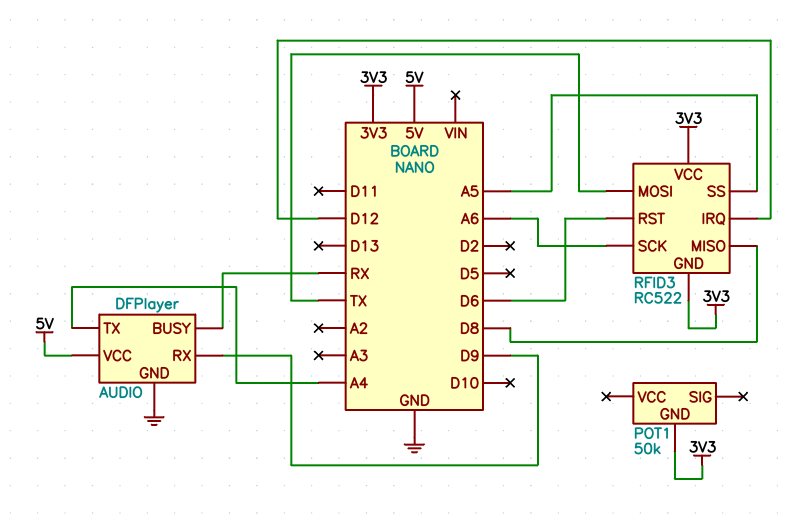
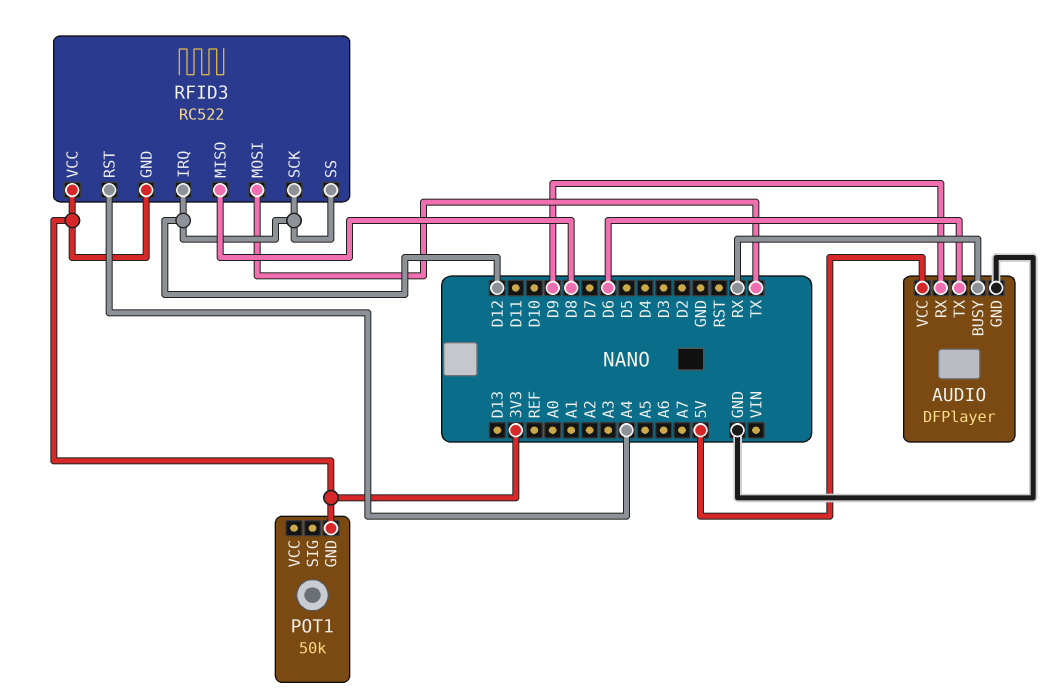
AUDIO pin TX: A4 -> D6
RFID3 pin RST: D6 -> A4
RFID3 pin SCK: A6 -> D12
RFID3 pin SS: A5 -> D12

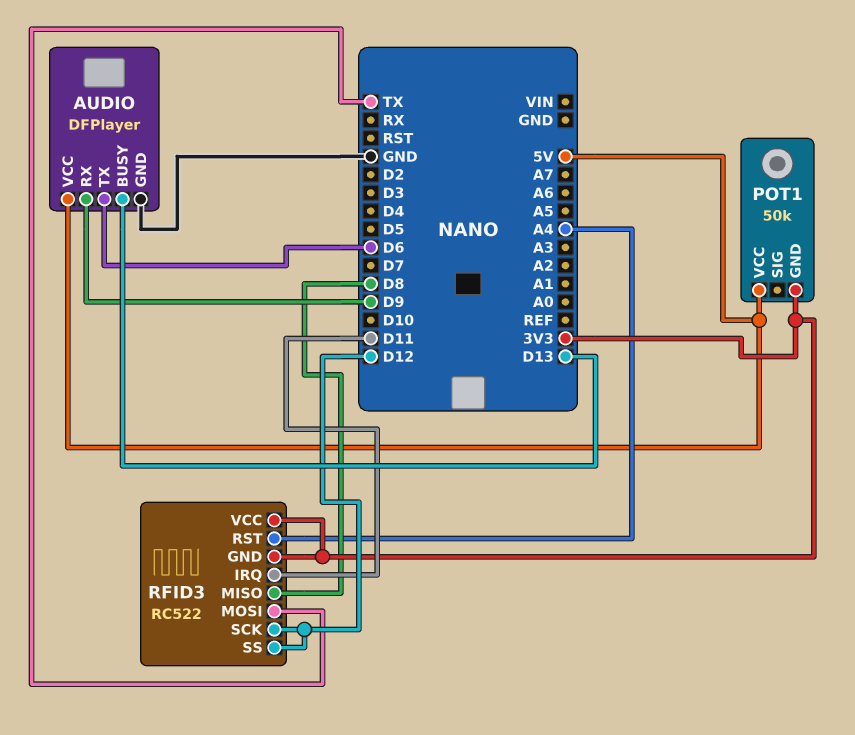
AUDIO pin BUSY: RX -> D13
POT1 pin VCC: none -> 5V
RFID3 pin IRQ: D12 -> D11

